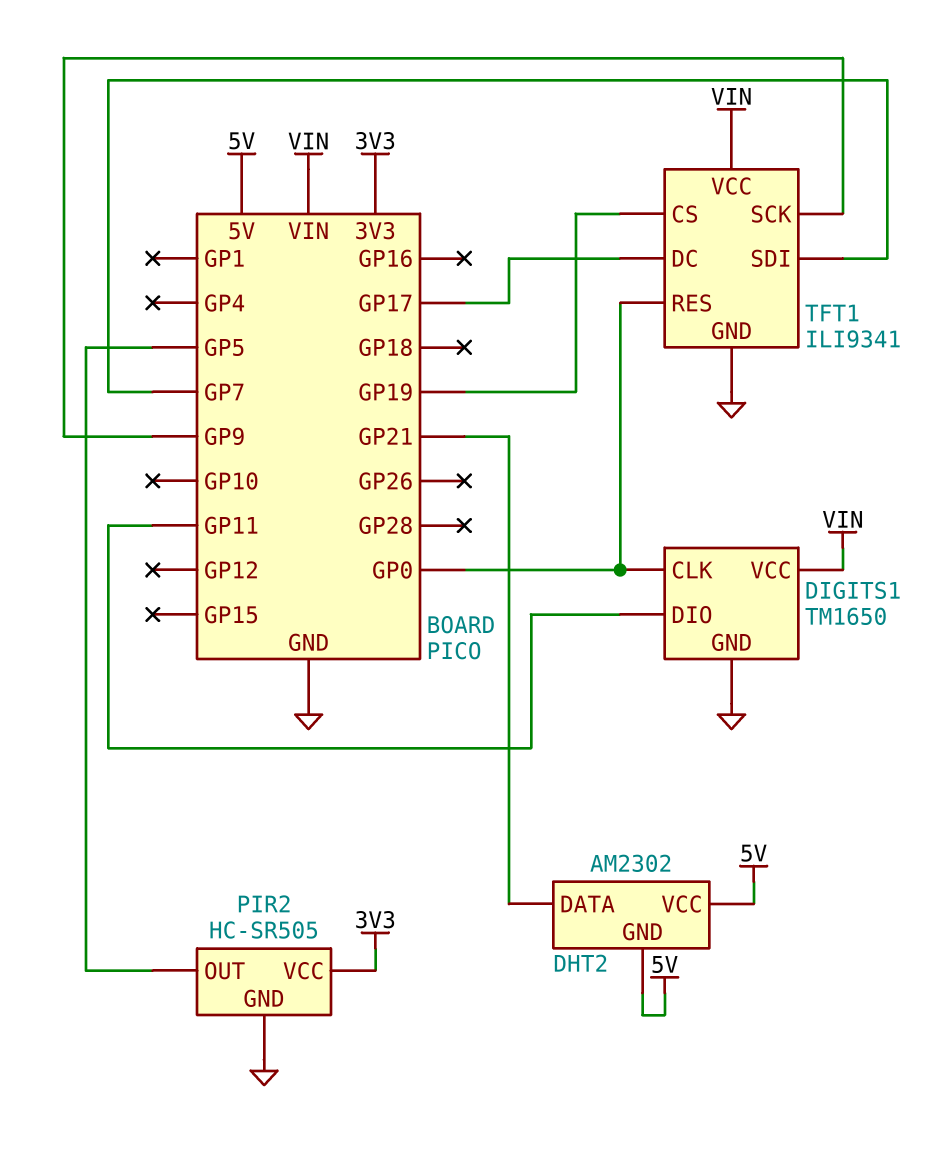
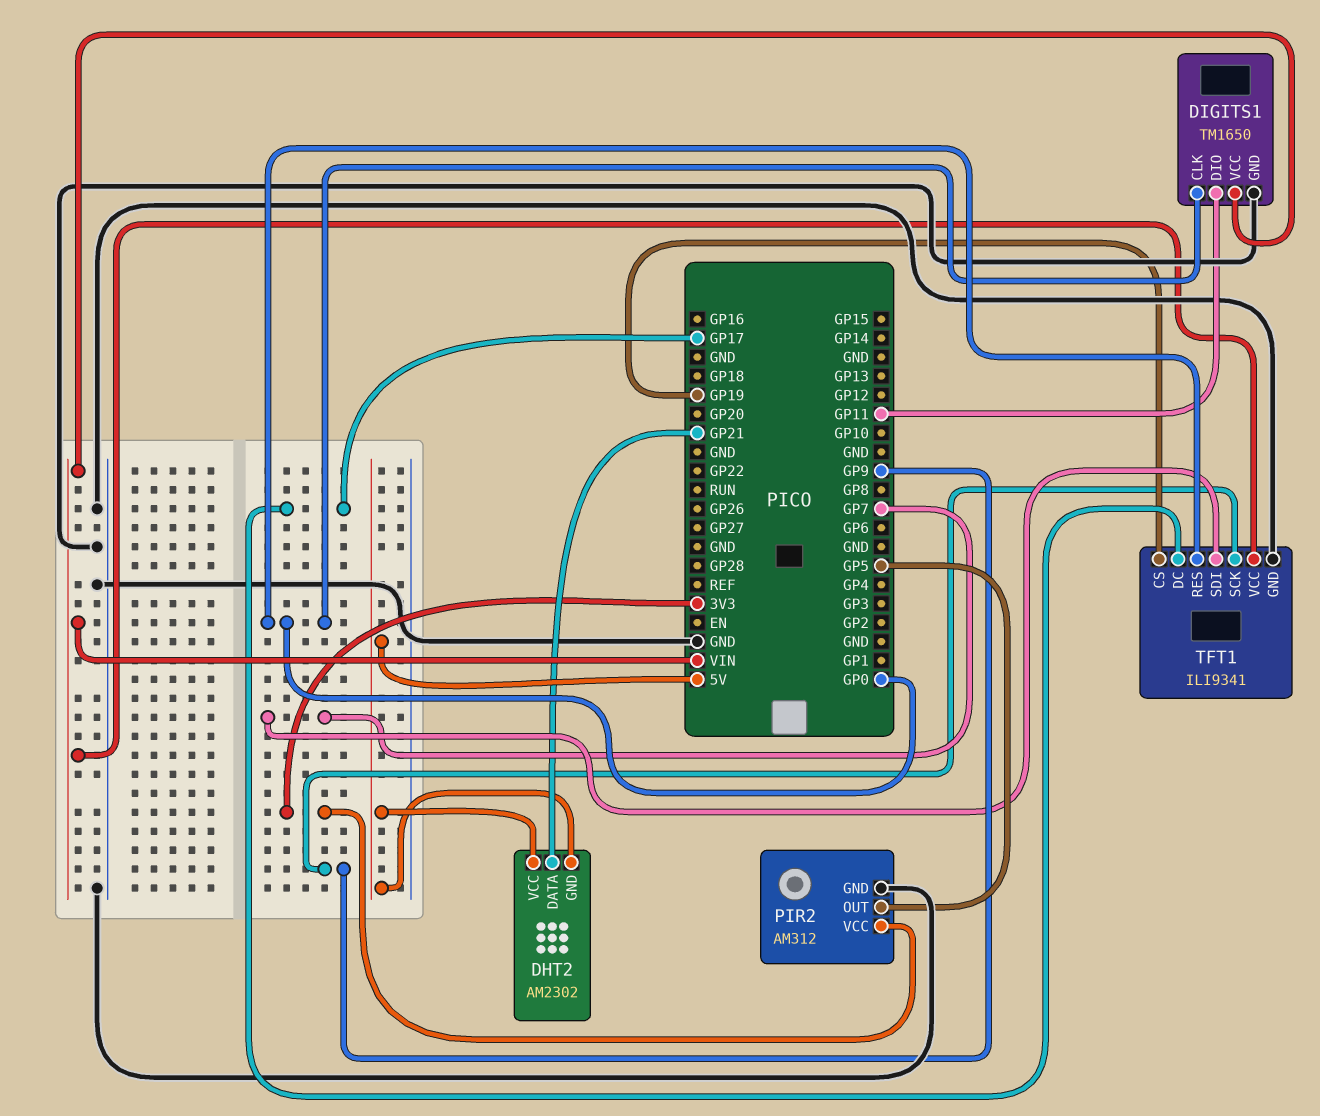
PIR2: HC-SR505 -> AM312

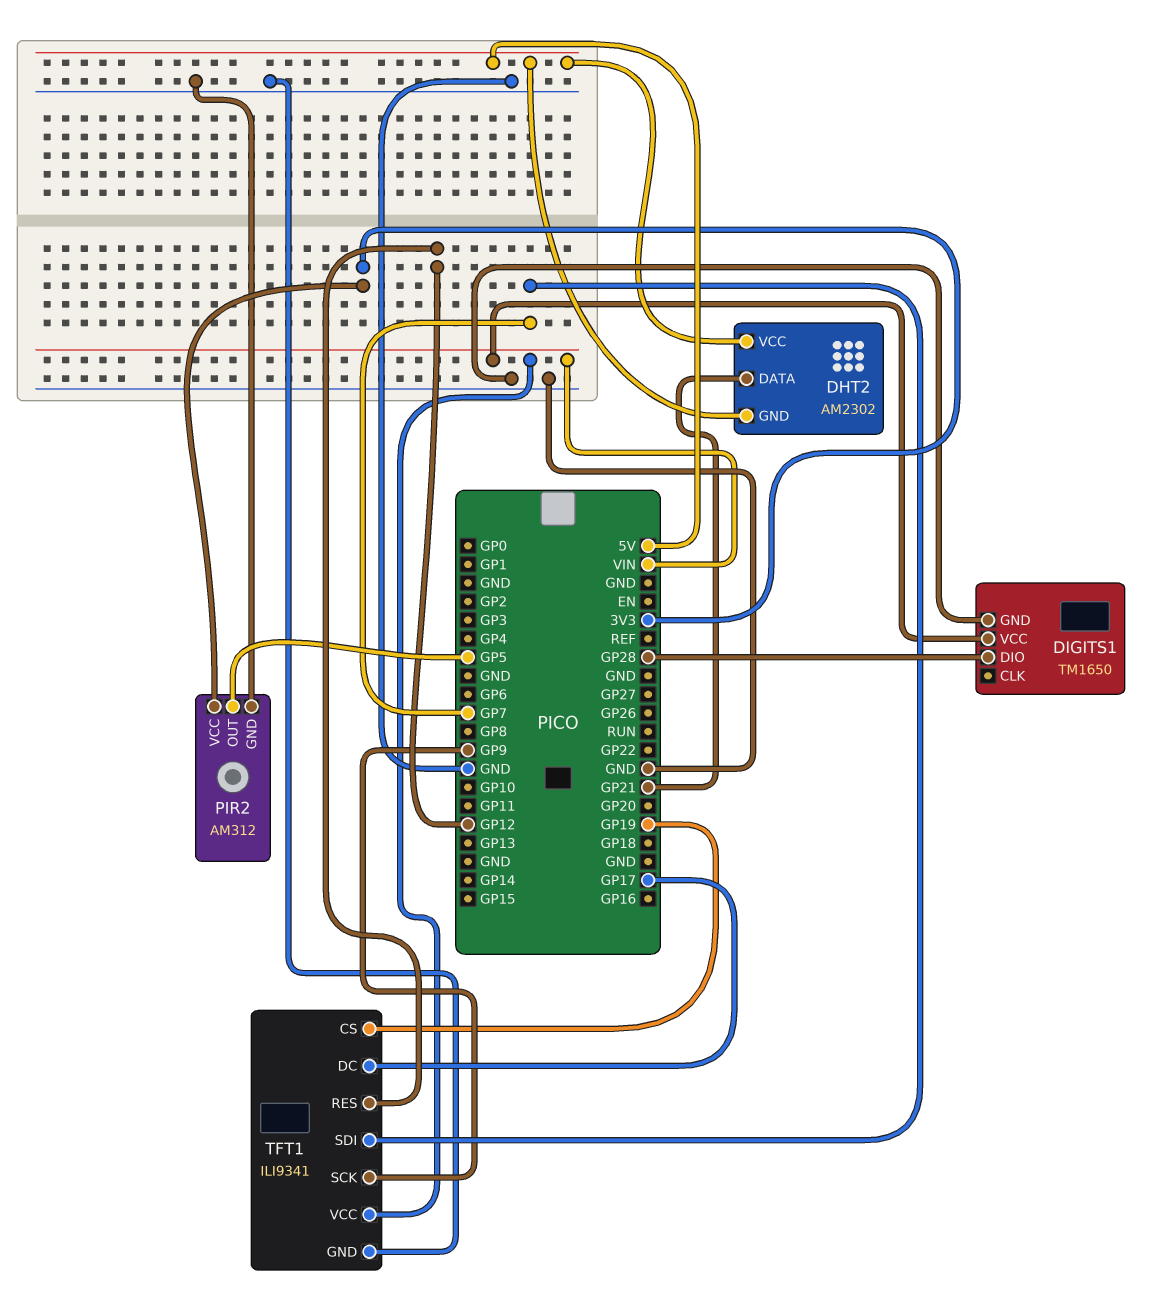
DIGITS1 pin CLK: GP0 -> none
DIGITS1 pin DIO: GP11 -> GP28
TFT1 pin RES: GP0 -> GP12

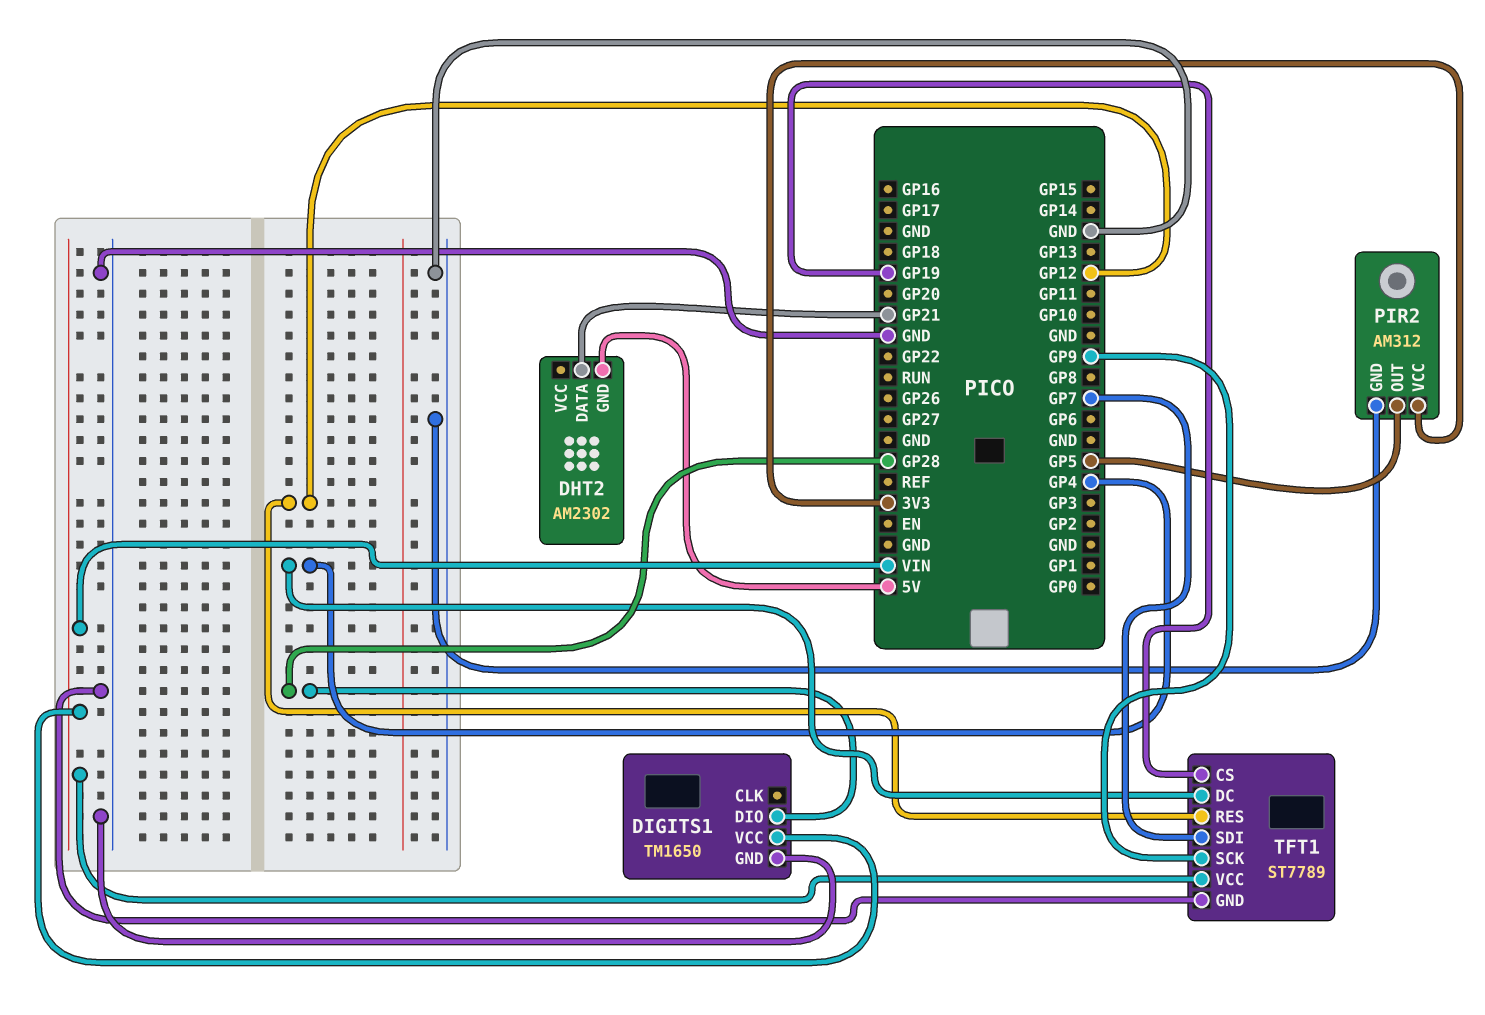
DHT2 pin VCC: 5V -> none
TFT1: ILI9341 -> ST7789
TFT1 pin DC: GP17 -> GP4

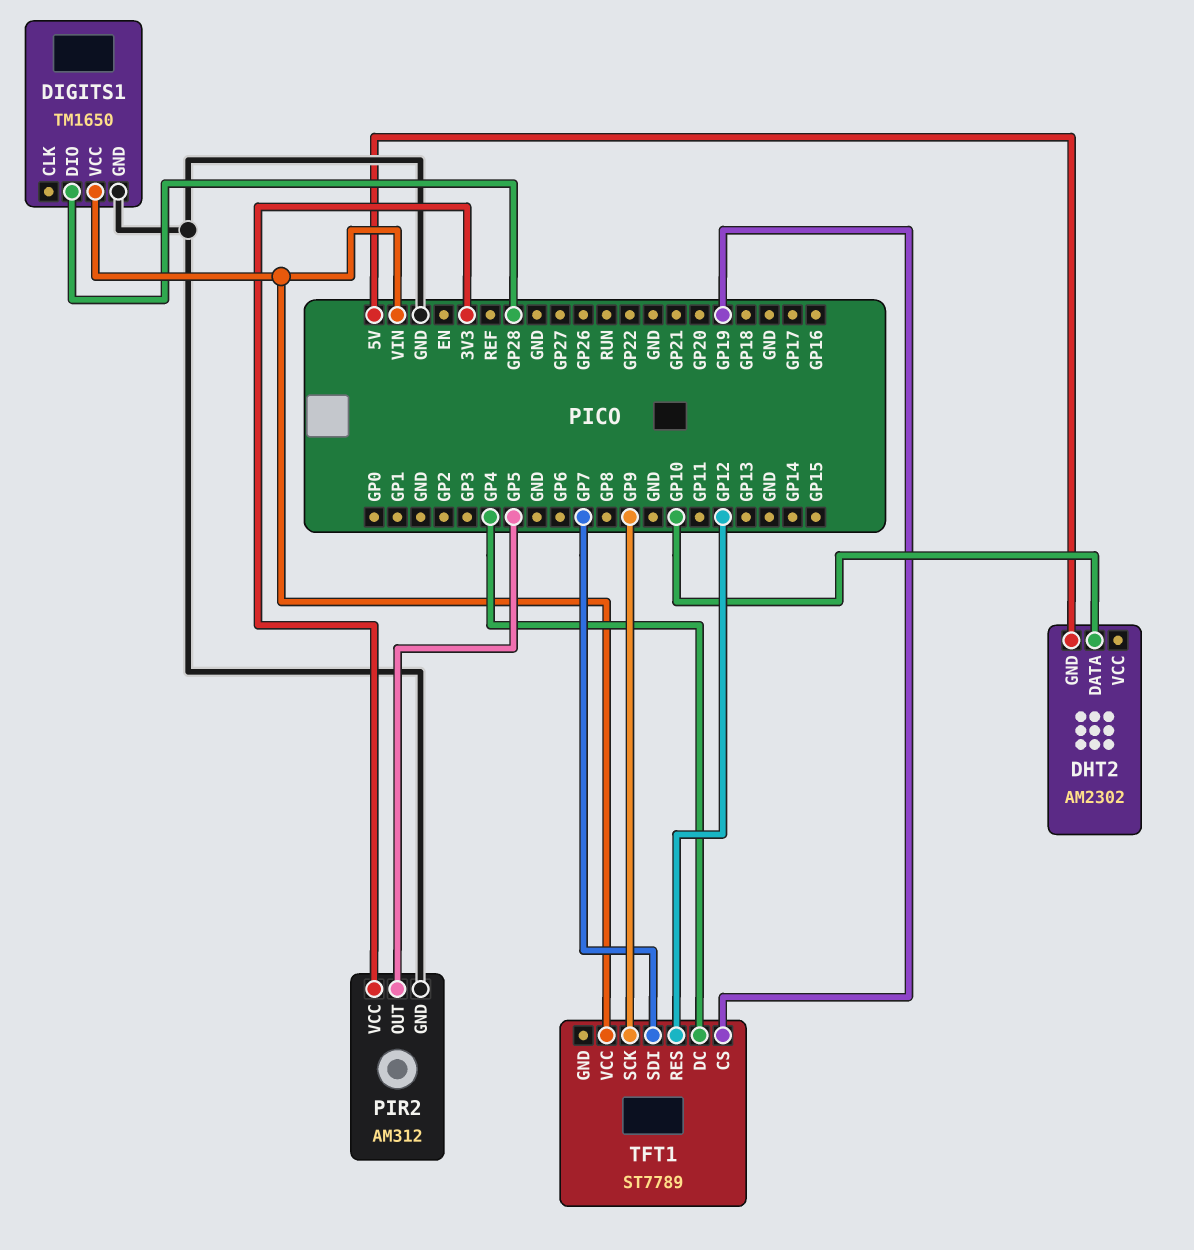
DHT2 pin DATA: GP21 -> GP10
TFT1 pin GND: GND -> none

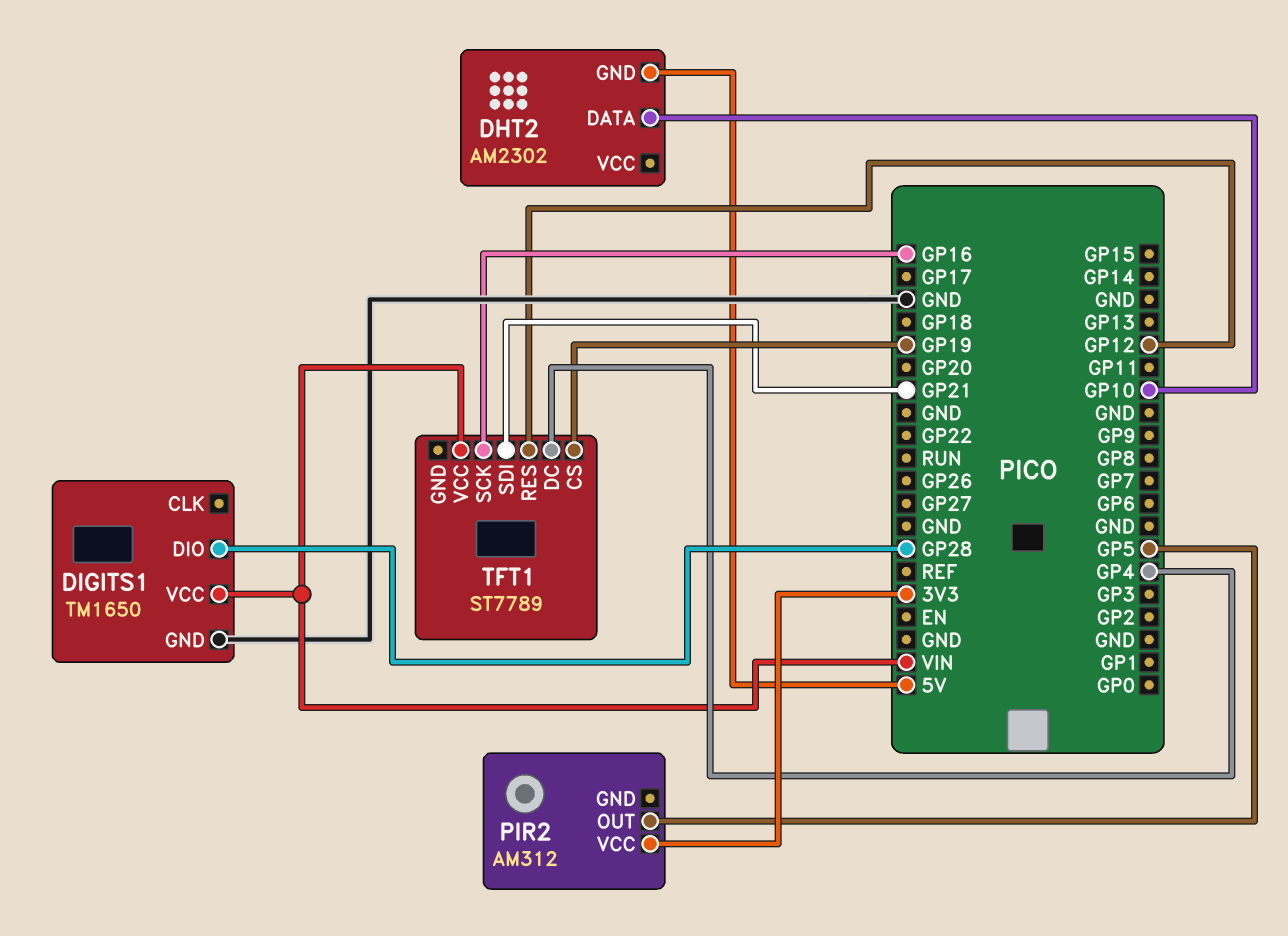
PIR2 pin GND: GND -> none
TFT1 pin SCK: GP9 -> GP16
TFT1 pin SDI: GP7 -> GP21

